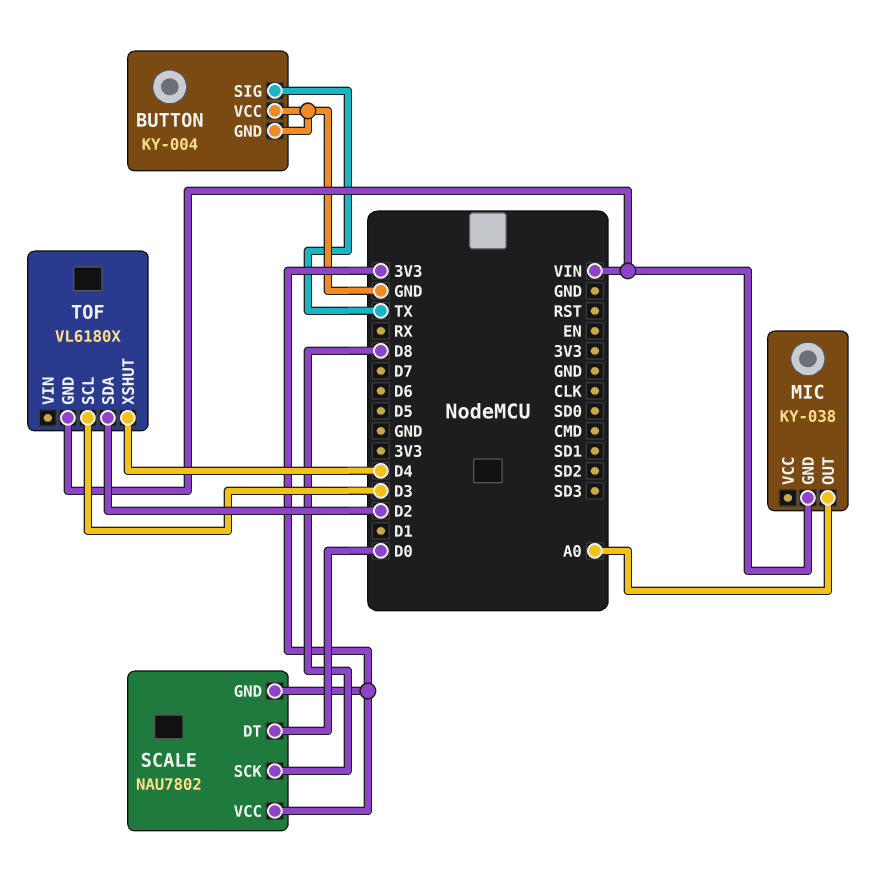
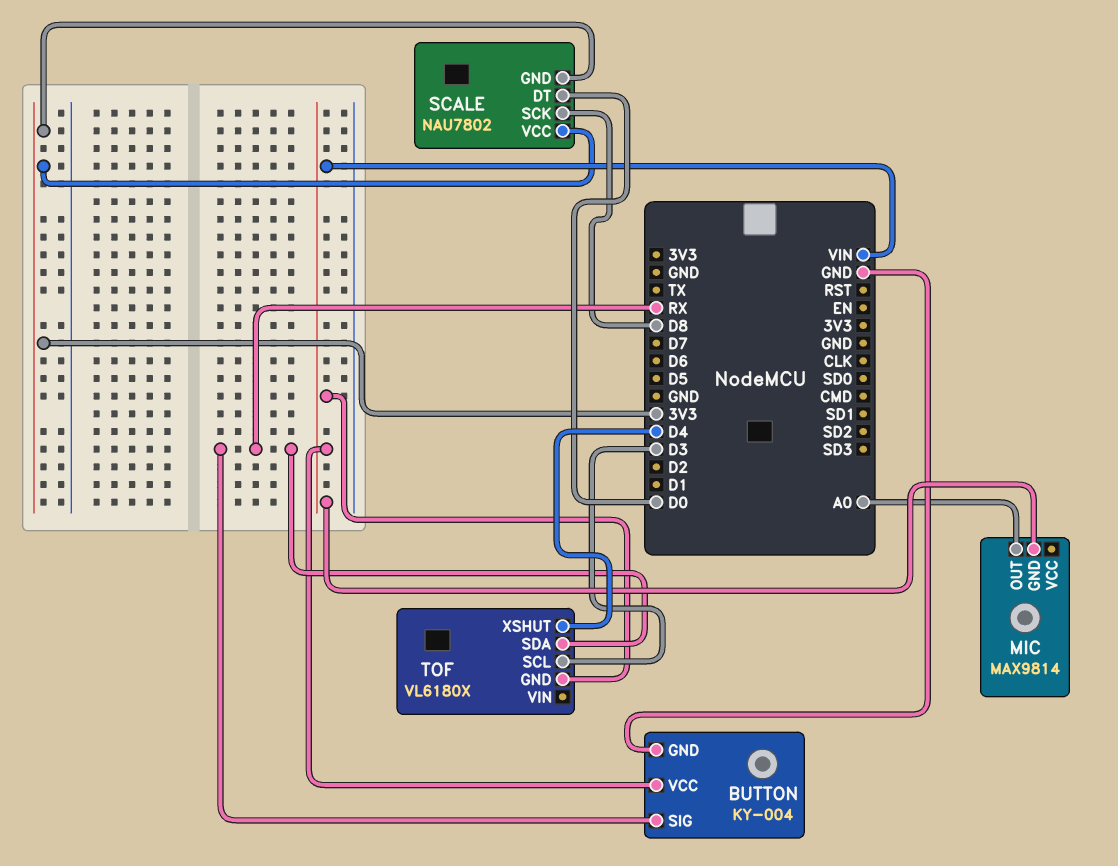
BUTTON pin SIG: TX -> RX
BUTTON pin VCC: GND -> VIN
MIC: KY-038 -> MAX9814
TOF pin SDA: D2 -> RX

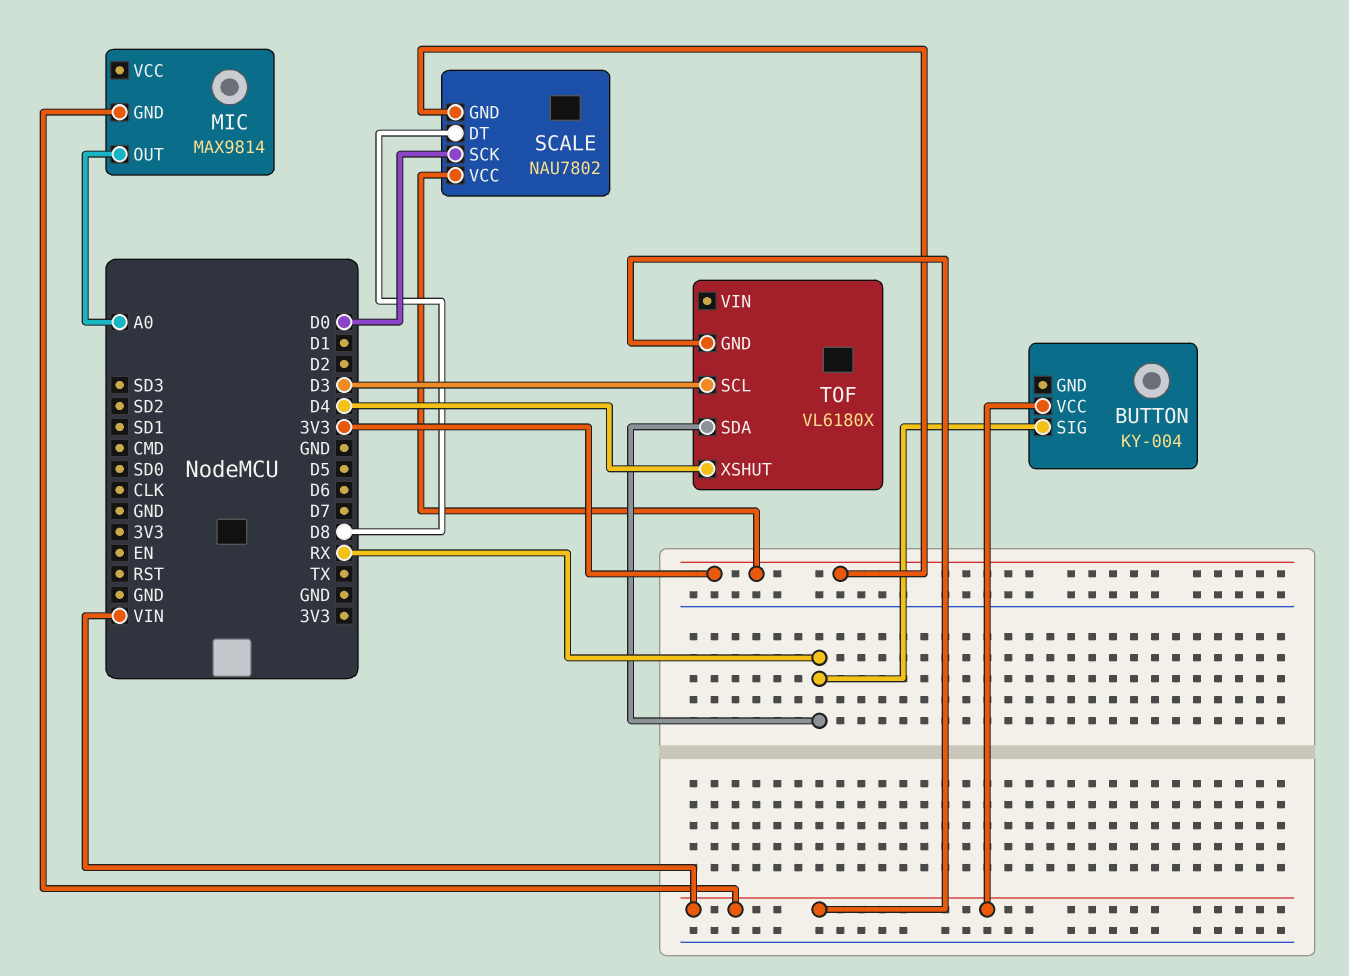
BUTTON pin GND: GND -> none
SCALE pin DT: D0 -> D8
SCALE pin SCK: D8 -> D0

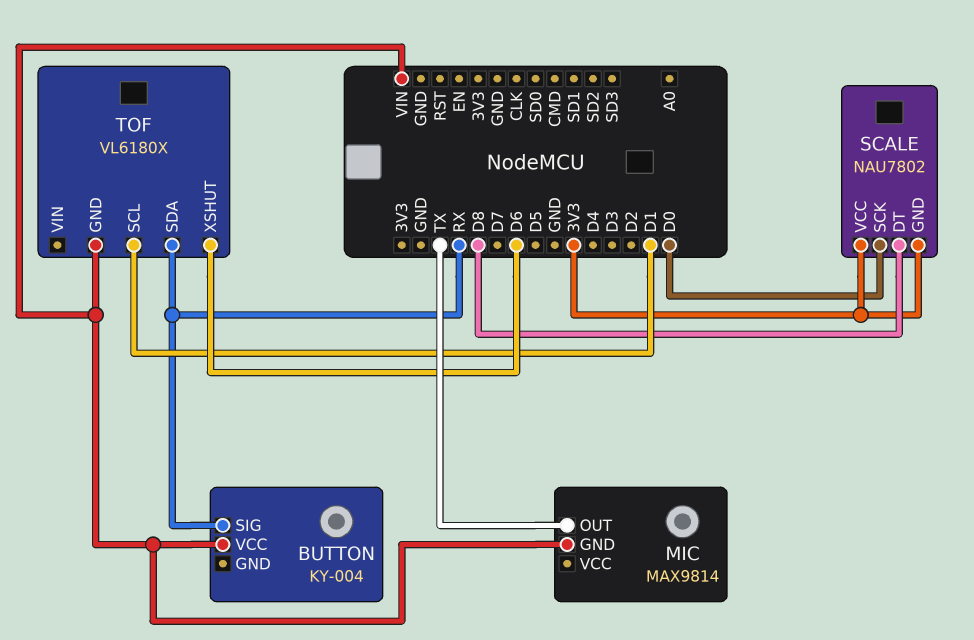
MIC pin OUT: A0 -> TX
TOF pin SCL: D3 -> D1
TOF pin XSHUT: D4 -> D6

